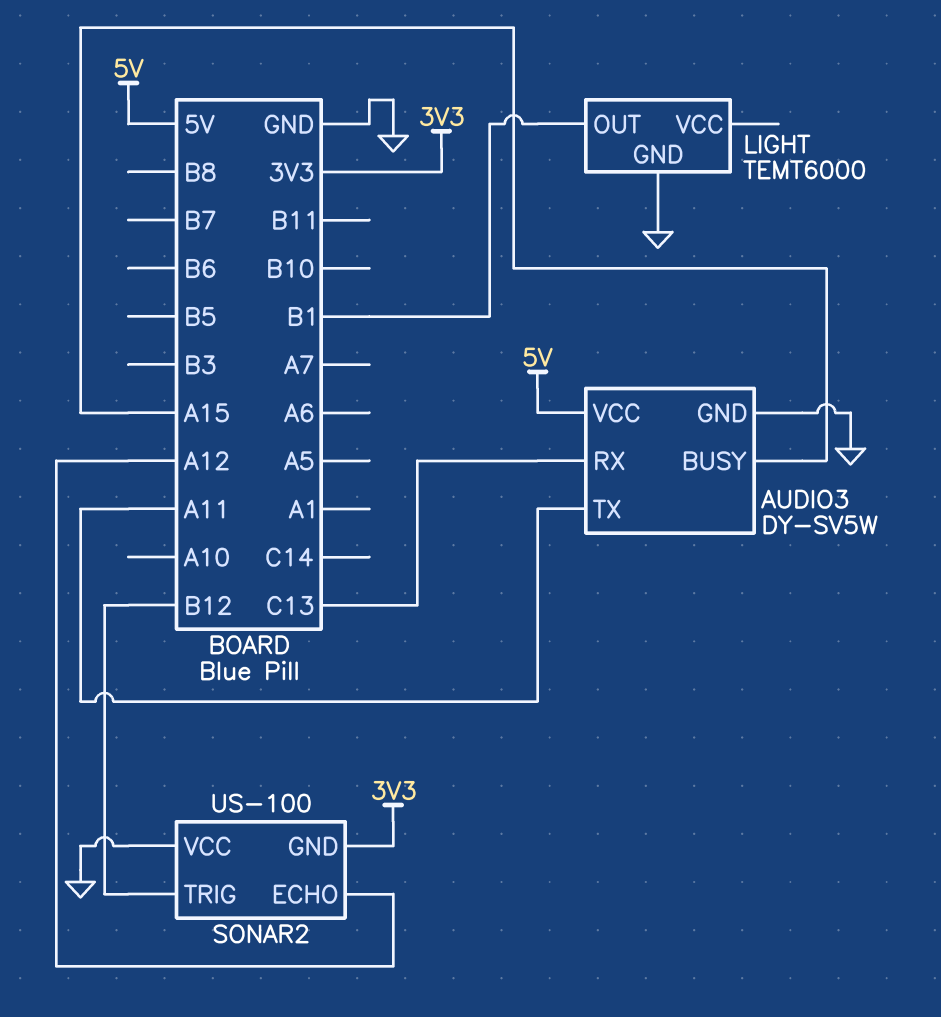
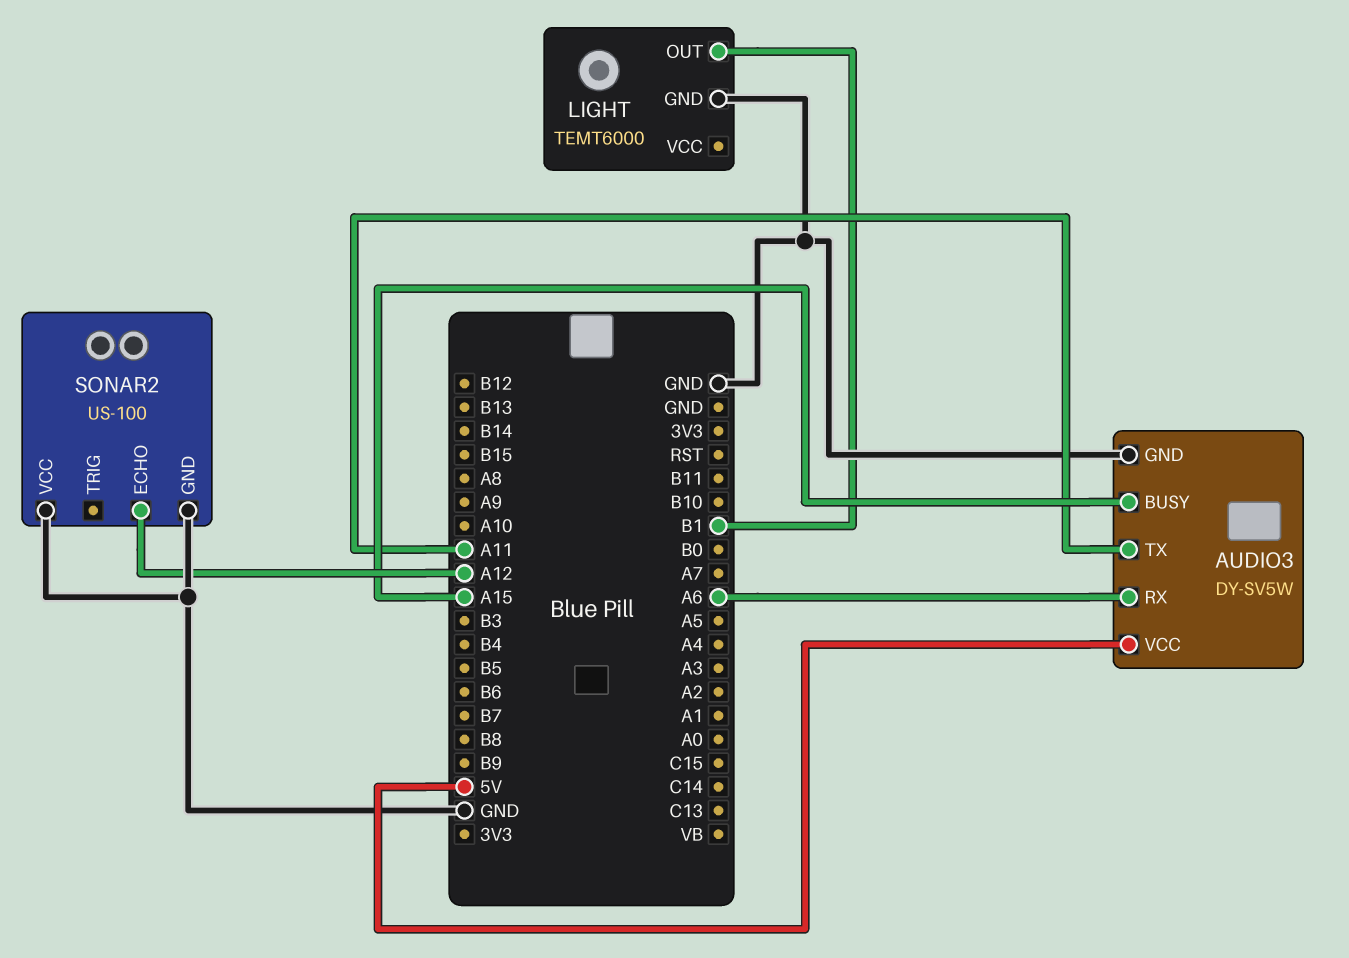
AUDIO3 pin RX: C13 -> A6
SONAR2 pin GND: 3V3 -> GND
SONAR2 pin TRIG: B12 -> none

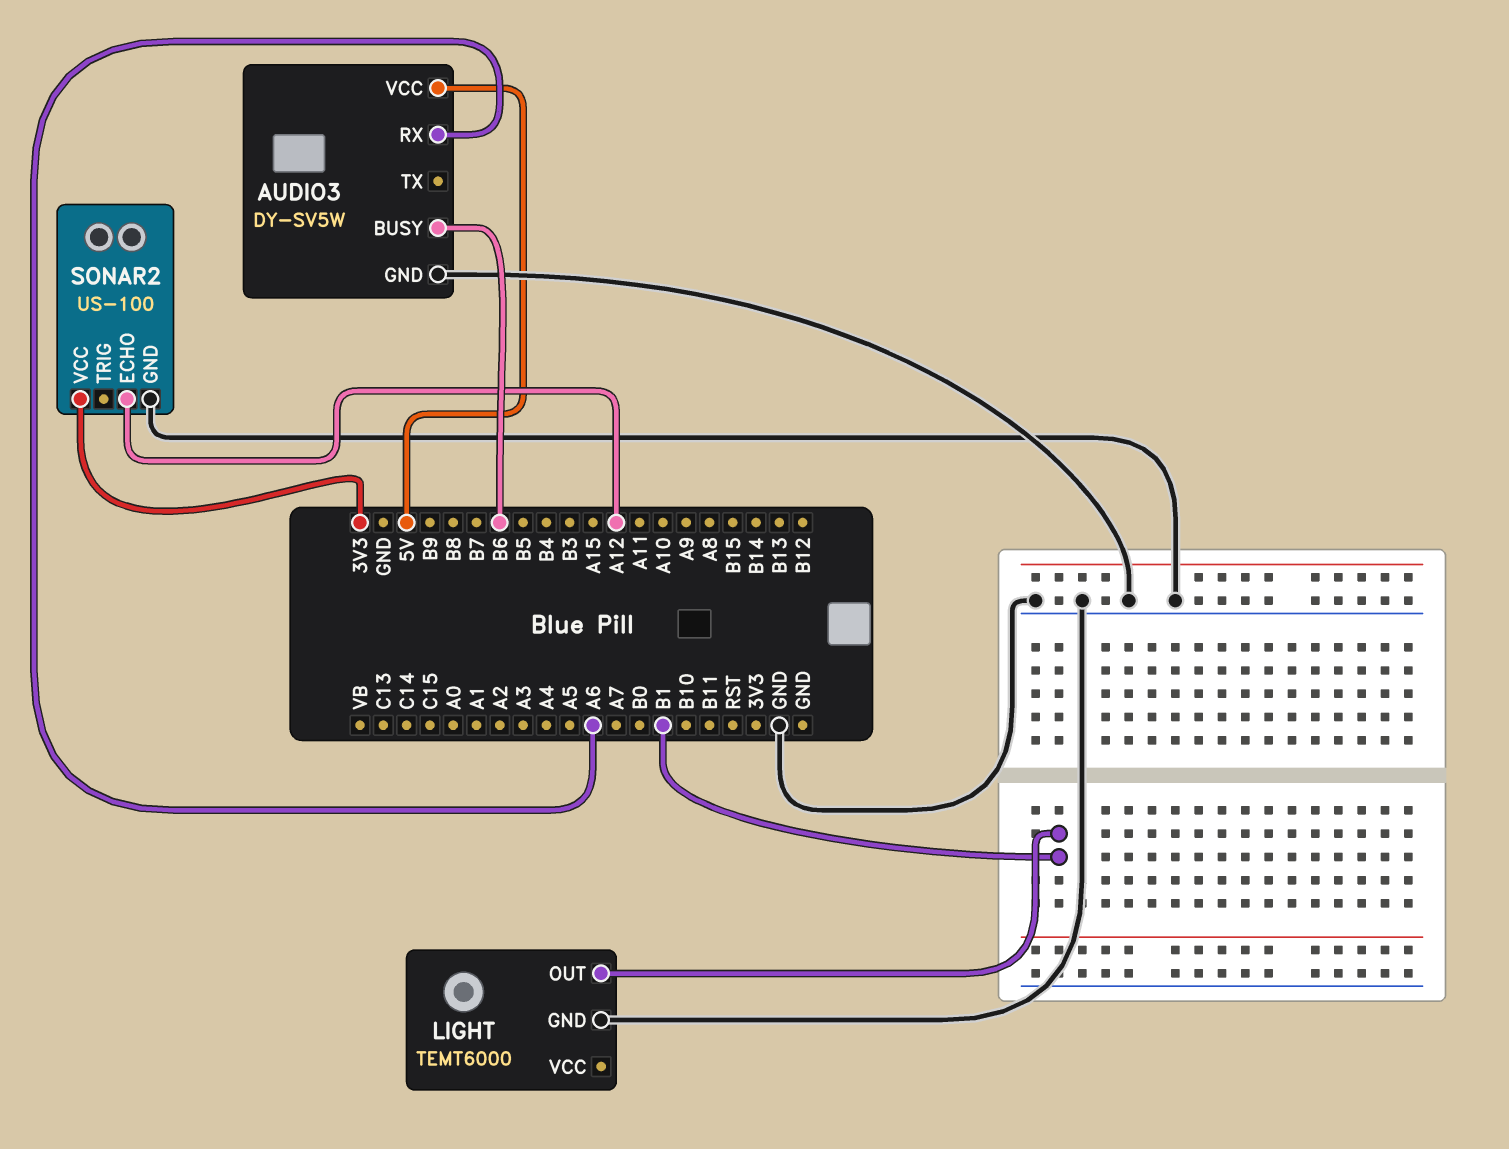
AUDIO3 pin BUSY: A15 -> B6
AUDIO3 pin TX: A11 -> none
SONAR2 pin VCC: GND -> 3V3

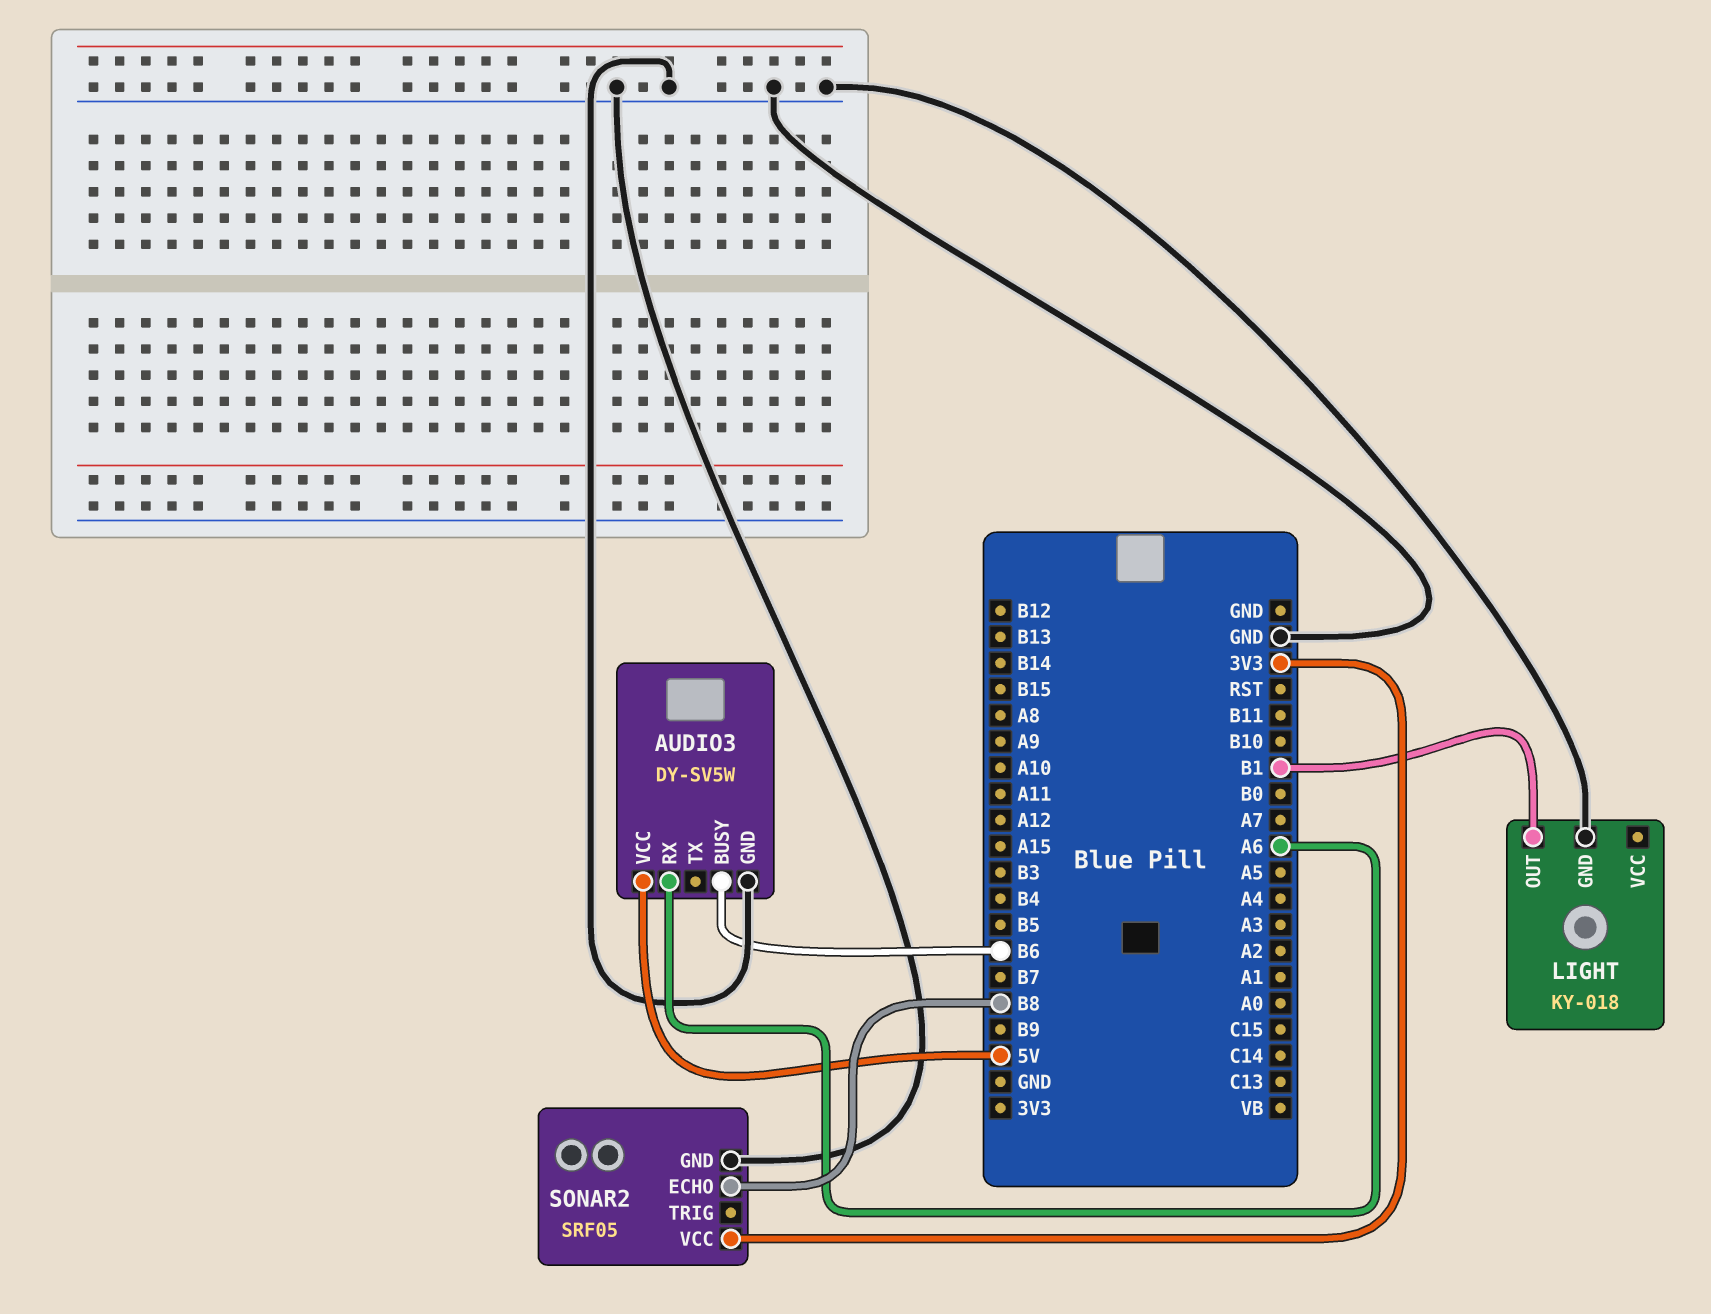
LIGHT: TEMT6000 -> KY-018
SONAR2: US-100 -> SRF05
SONAR2 pin ECHO: A12 -> B8

